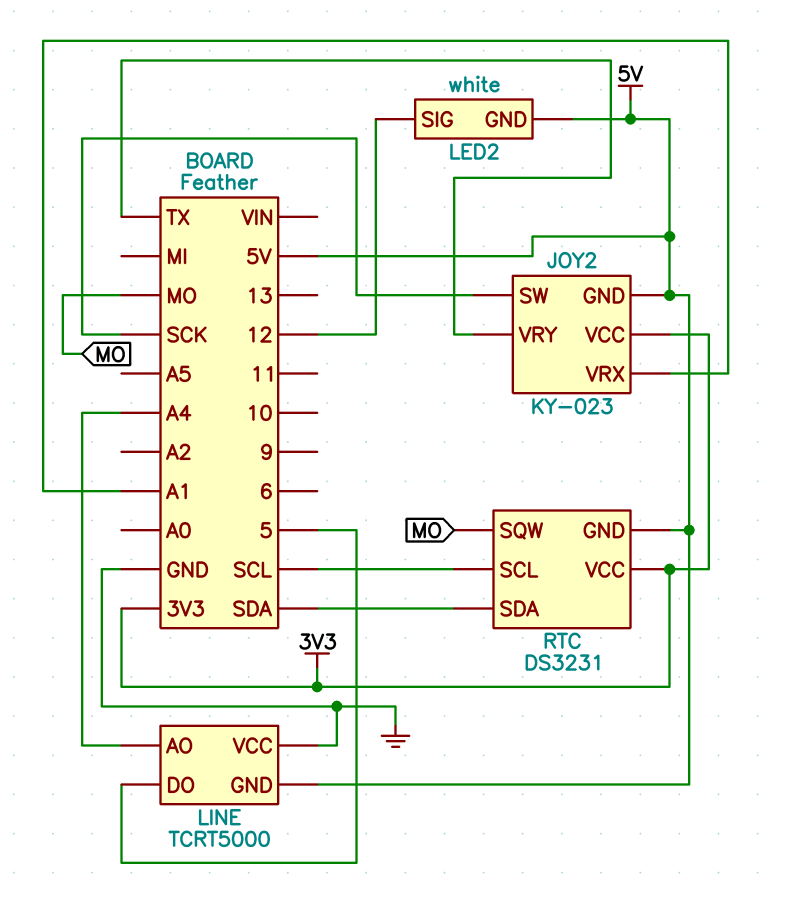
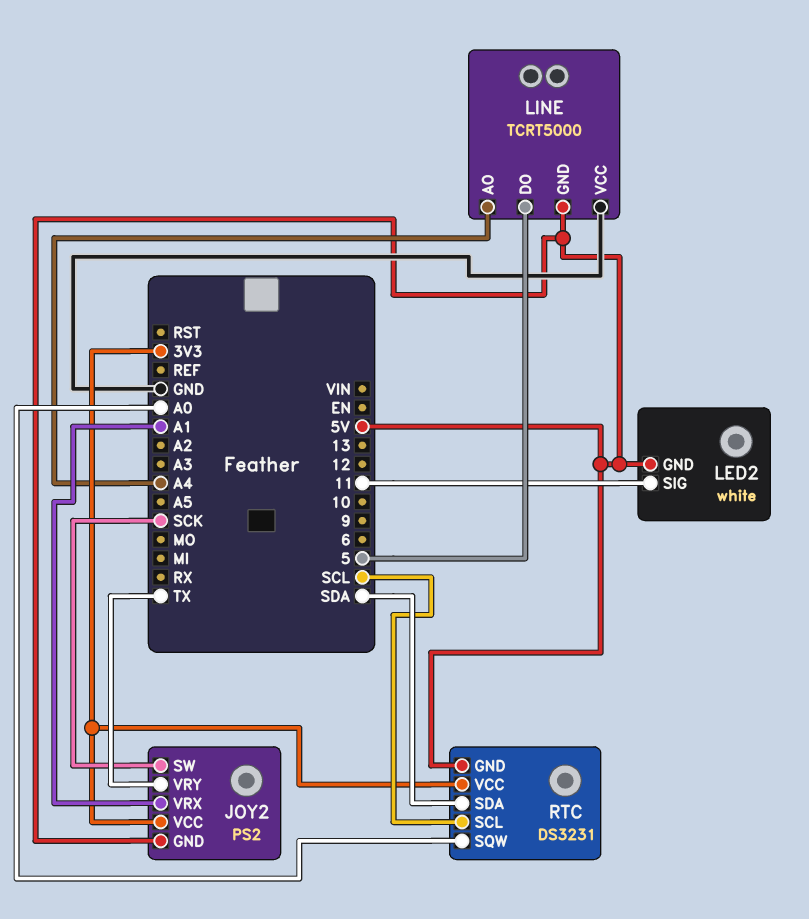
JOY2: KY-023 -> PS2
LED2 pin SIG: 12 -> 11
RTC pin SQW: MO -> A0

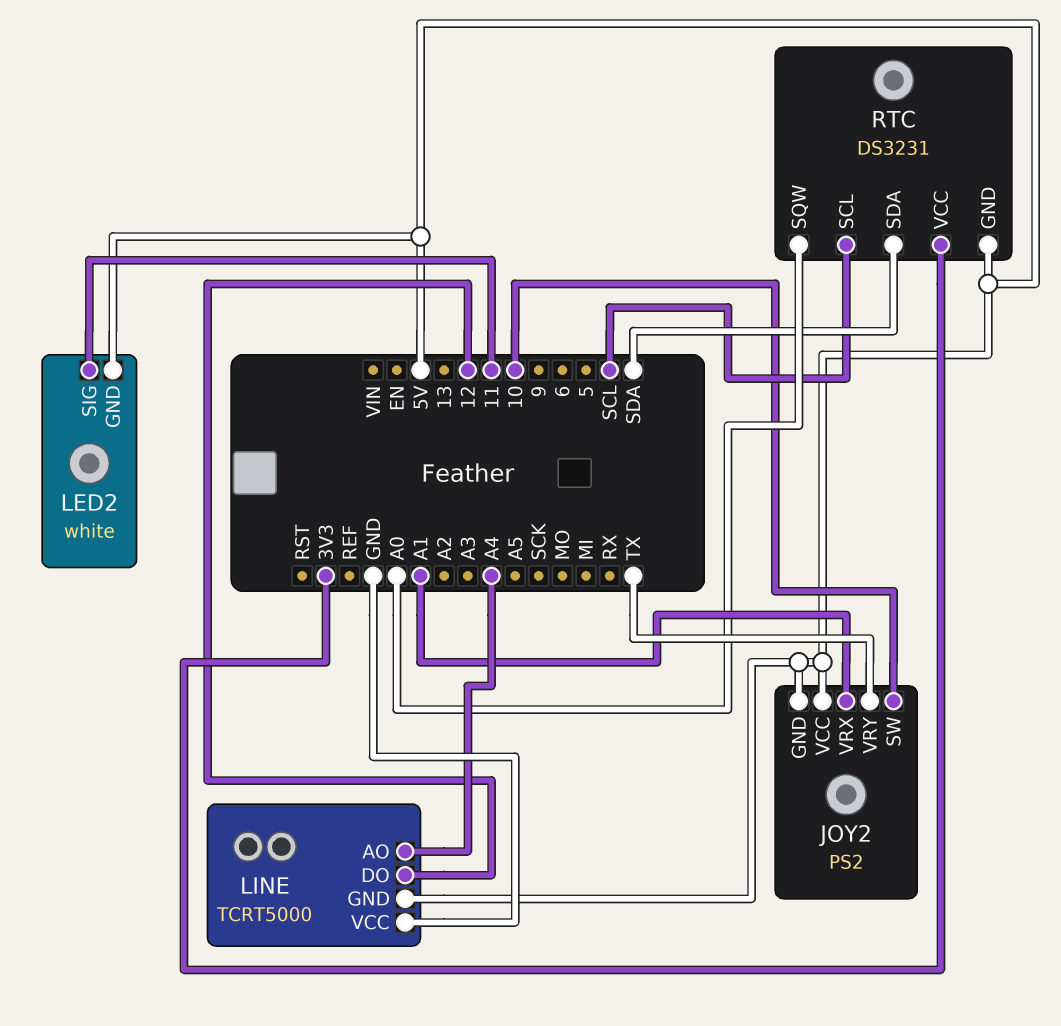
JOY2 pin SW: SCK -> 10
JOY2 pin VCC: 3V3 -> 5V
LINE pin DO: 5 -> 12

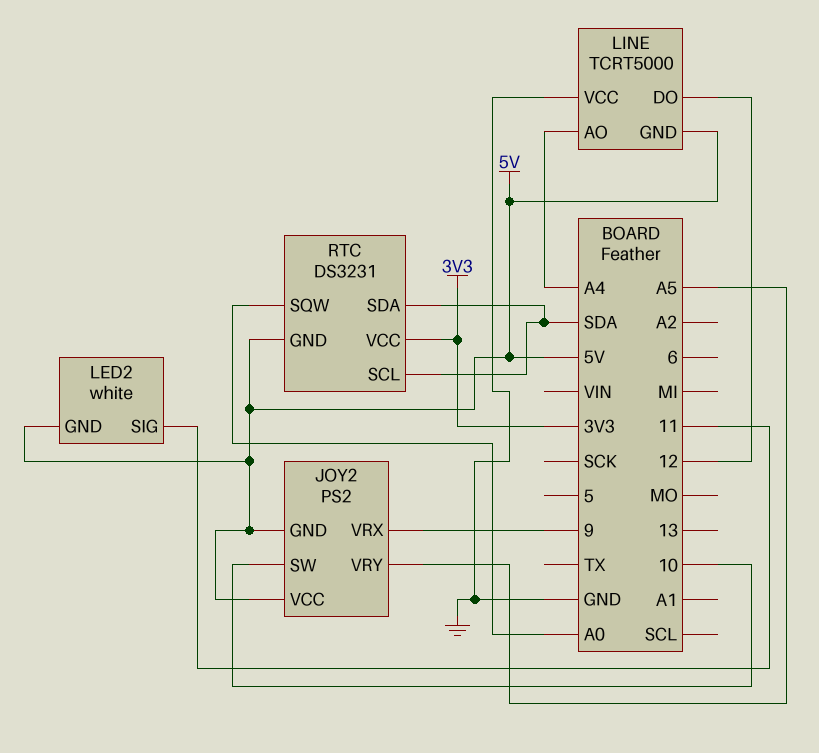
JOY2 pin VRX: A1 -> 9
JOY2 pin VRY: TX -> A5
RTC pin SCL: SCL -> SDA

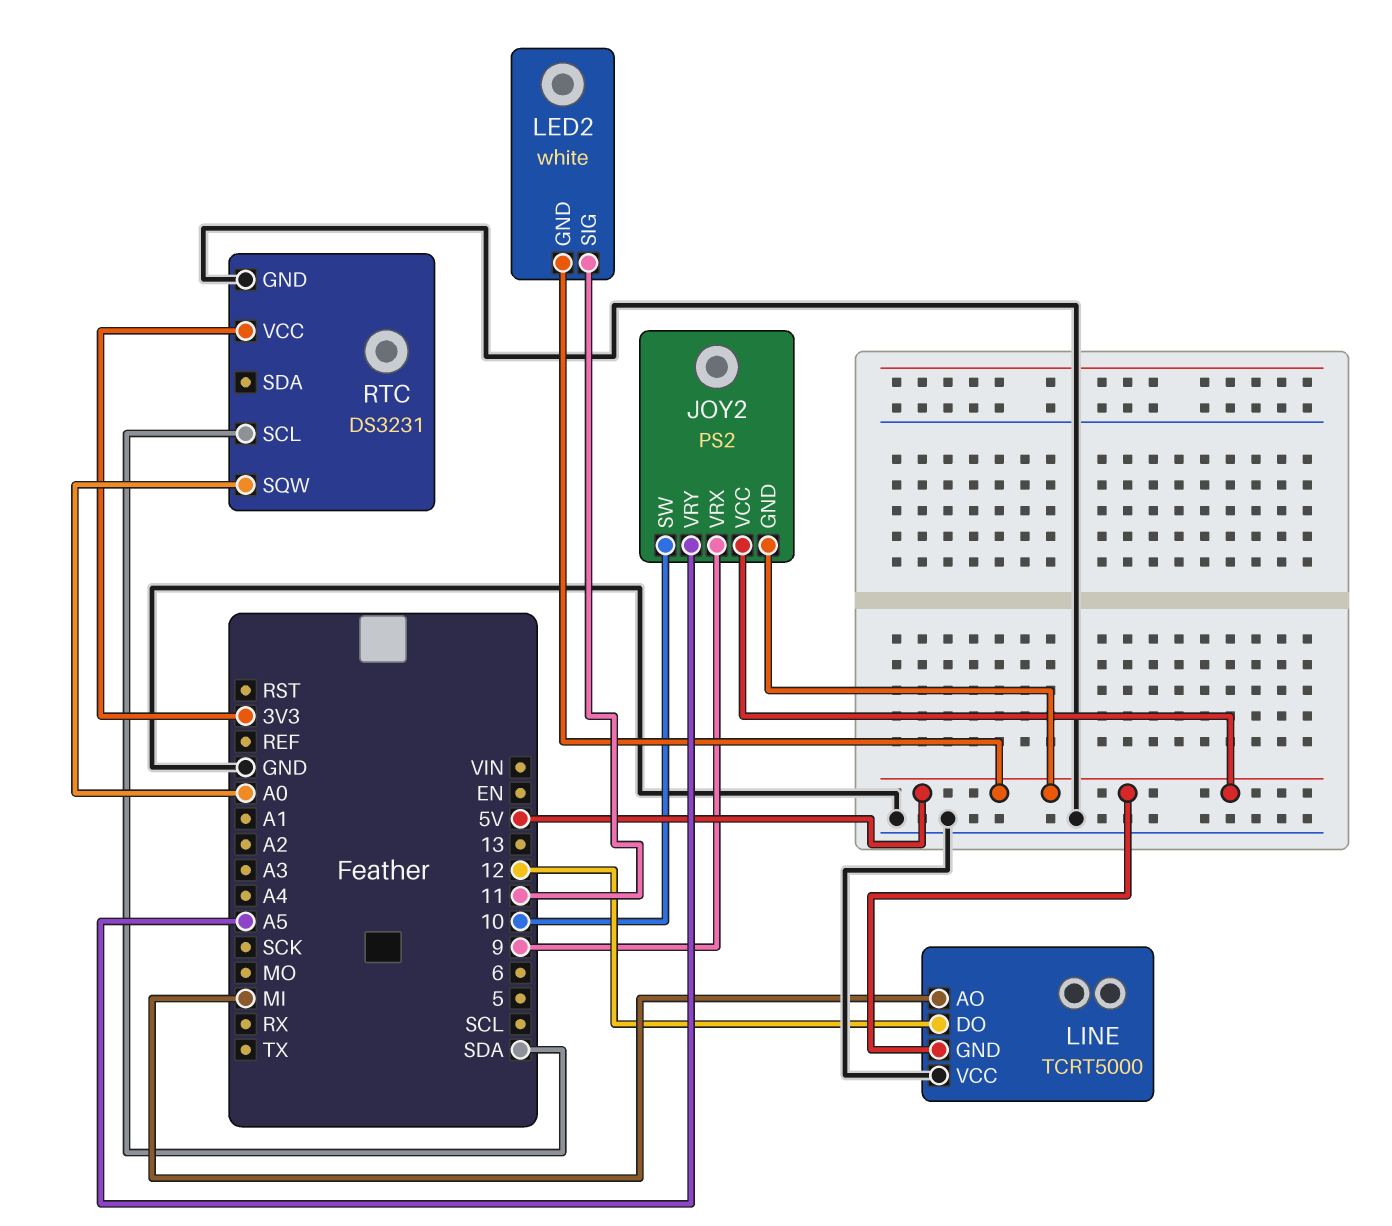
LINE pin AO: A4 -> MI
RTC pin GND: 5V -> GND
RTC pin SDA: SDA -> none

